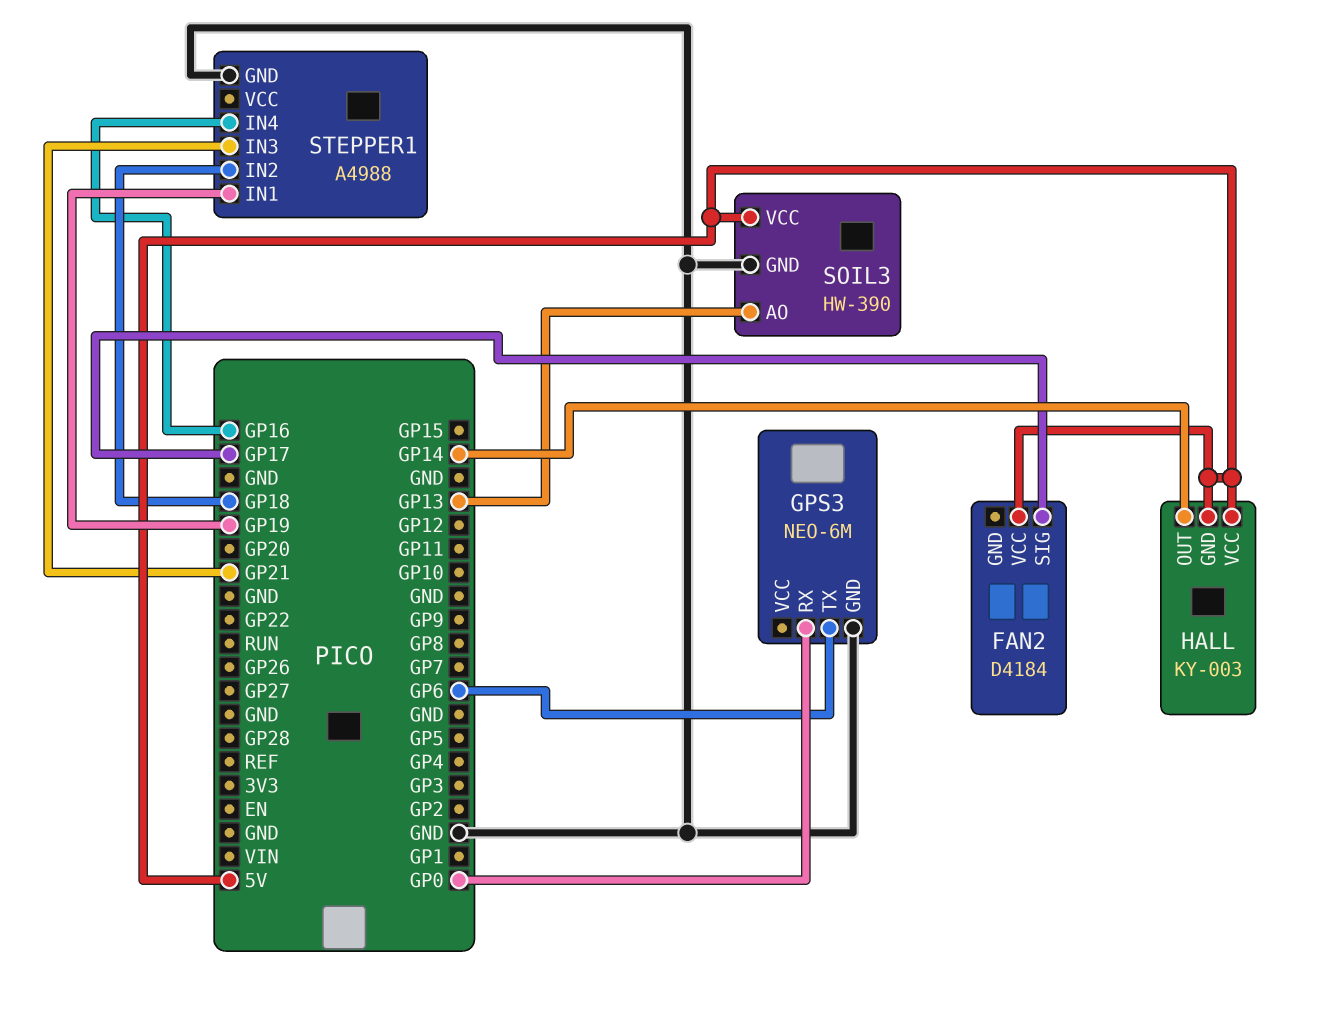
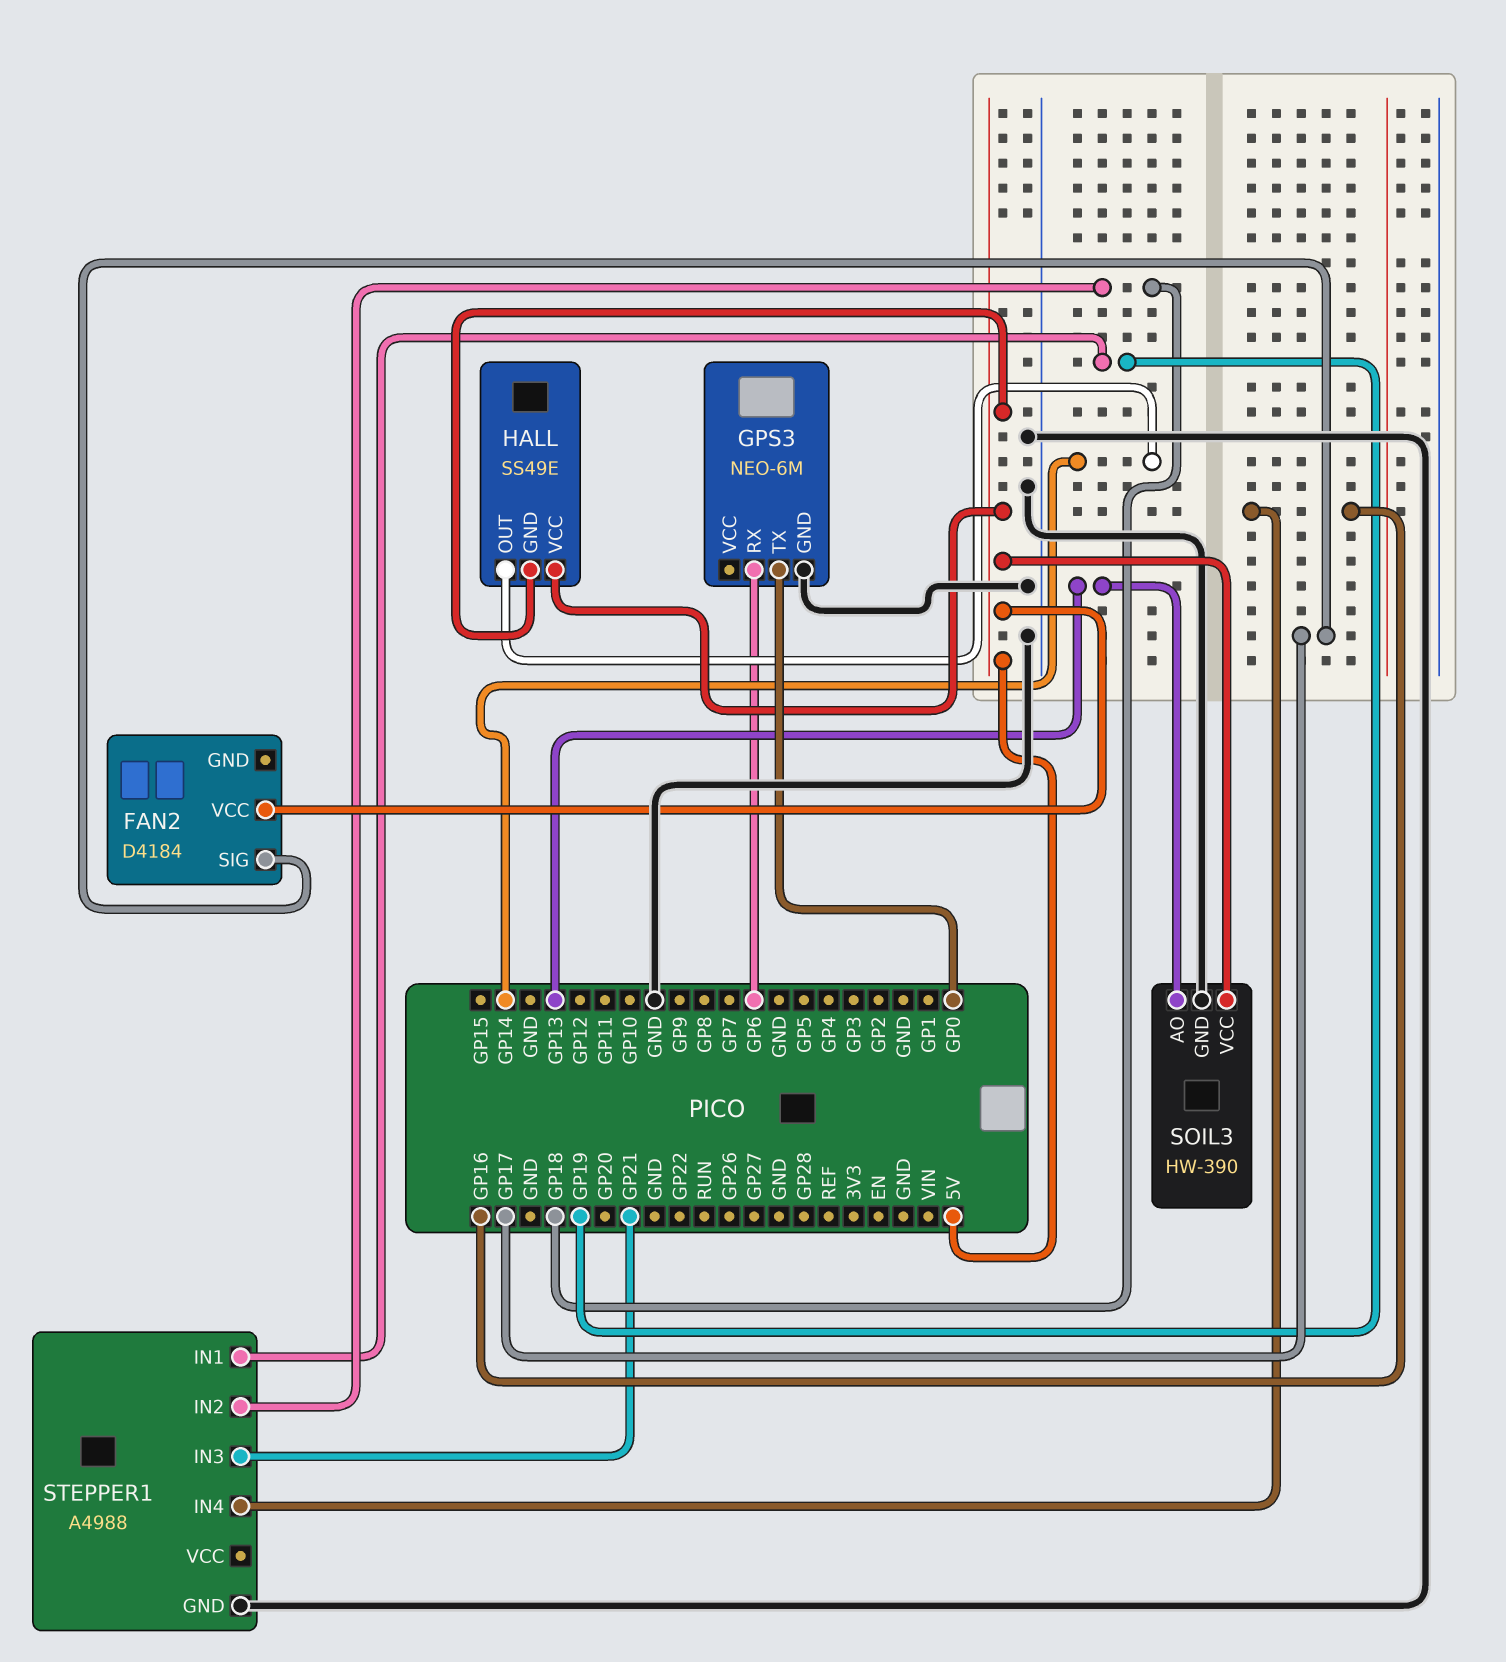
GPS3 pin RX: GP0 -> GP6
GPS3 pin TX: GP6 -> GP0
HALL: KY-003 -> SS49E

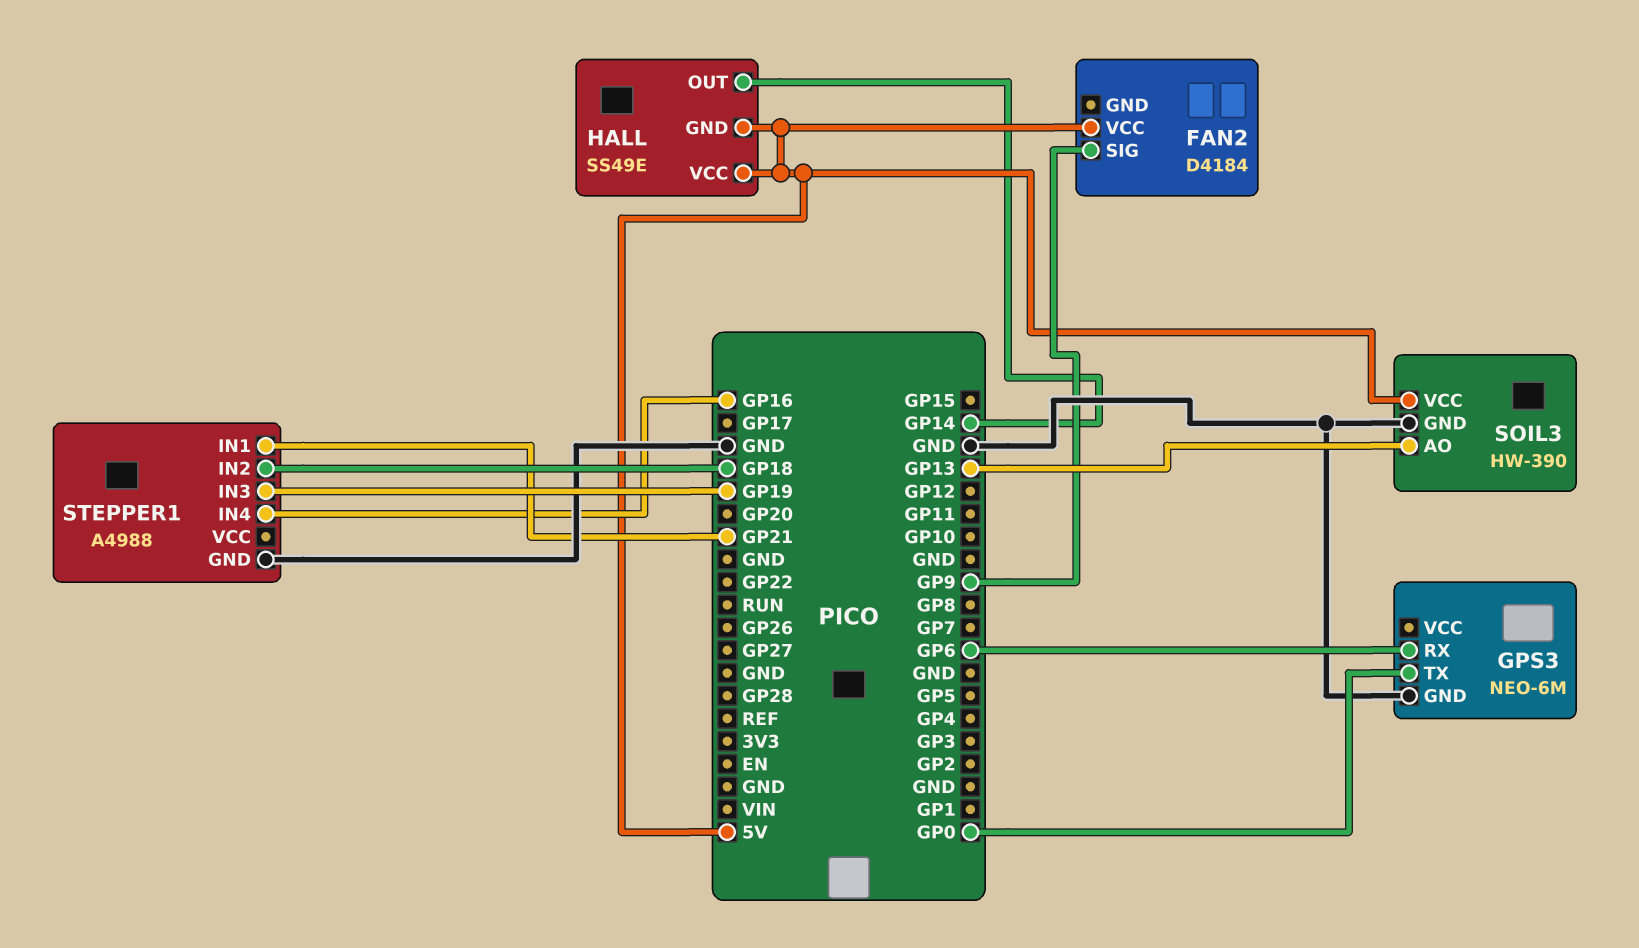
FAN2 pin SIG: GP17 -> GP9
STEPPER1 pin IN1: GP19 -> GP21
STEPPER1 pin IN3: GP21 -> GP19

